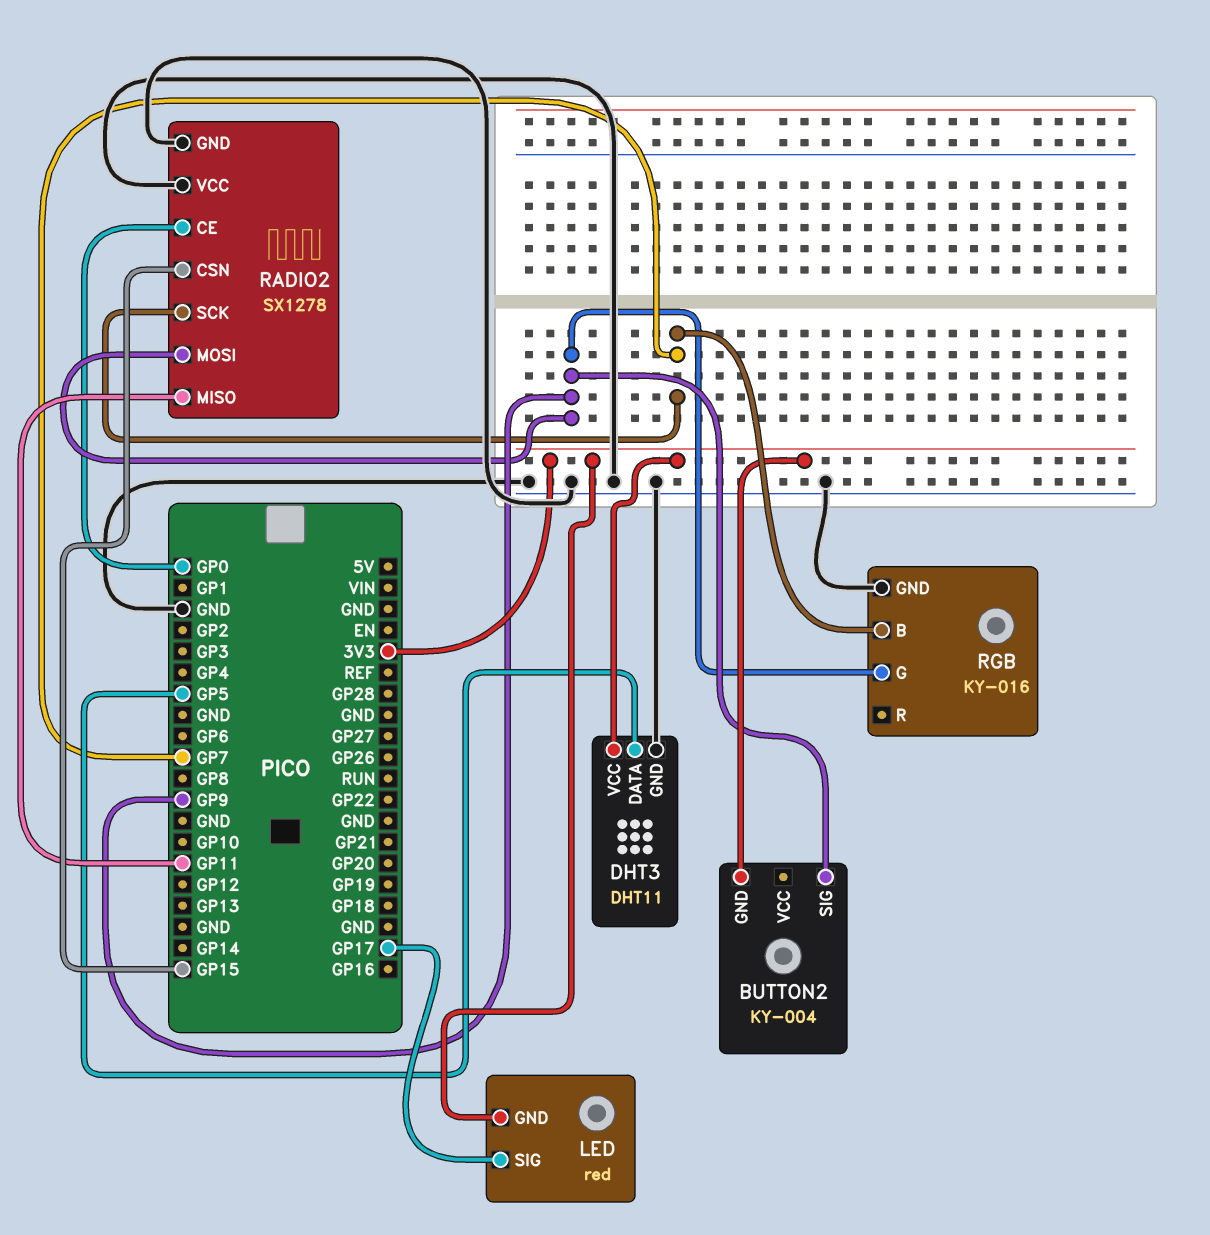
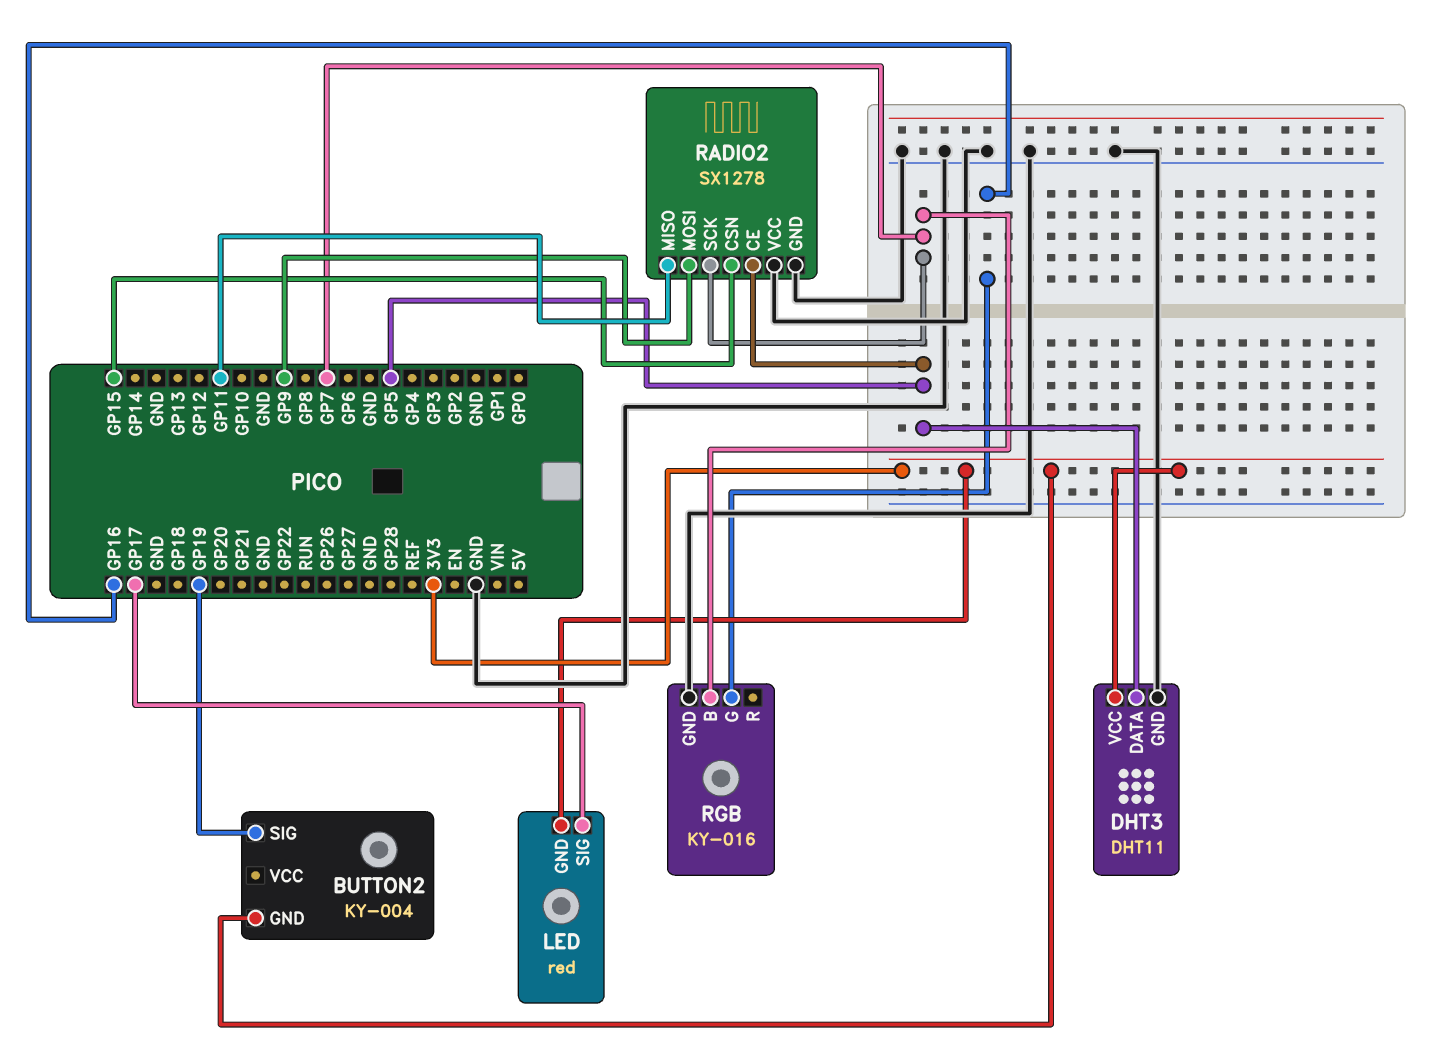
BUTTON2 pin SIG: GP9 -> GP19
RADIO2 pin CE: GP0 -> GP5
RGB pin G: GP9 -> GP16

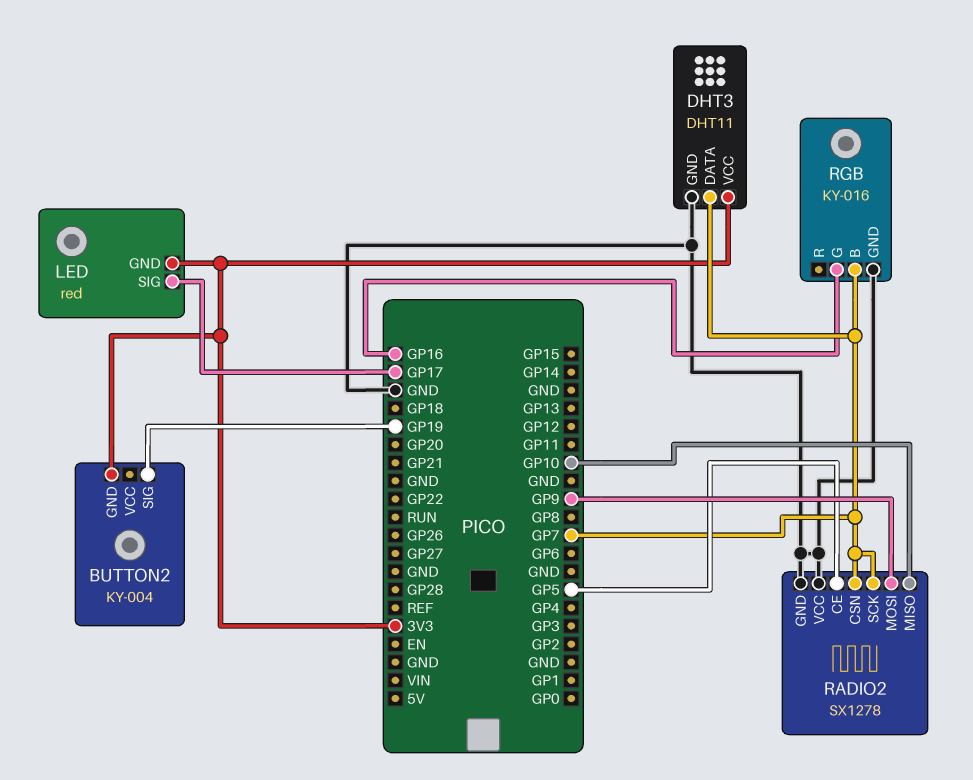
DHT3 pin DATA: GP5 -> GP7
RADIO2 pin CSN: GP15 -> GP7
RADIO2 pin MISO: GP11 -> GP10

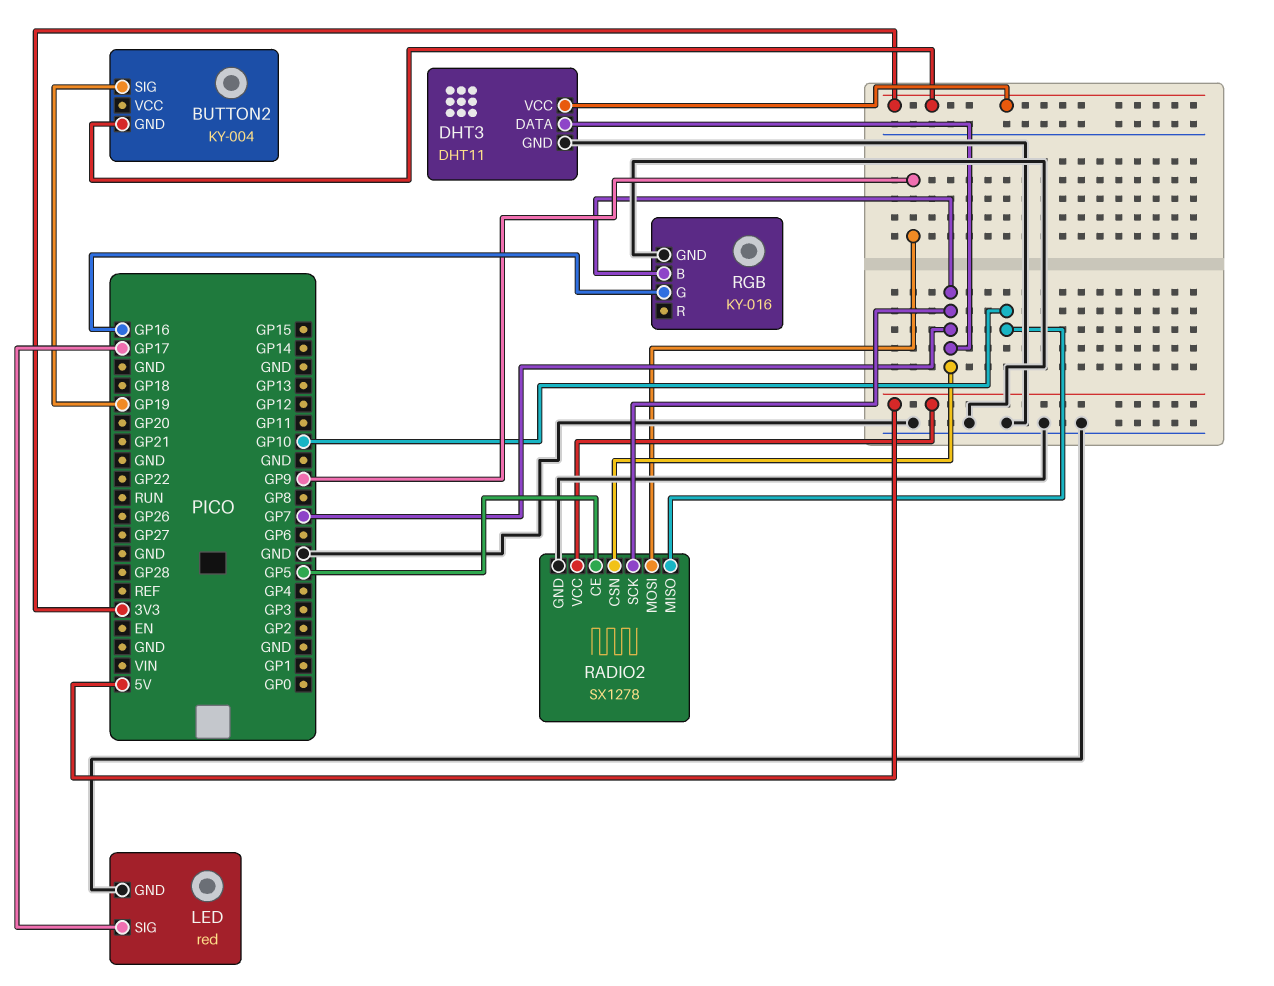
LED pin GND: 3V3 -> GND
RADIO2 pin VCC: GND -> 5V

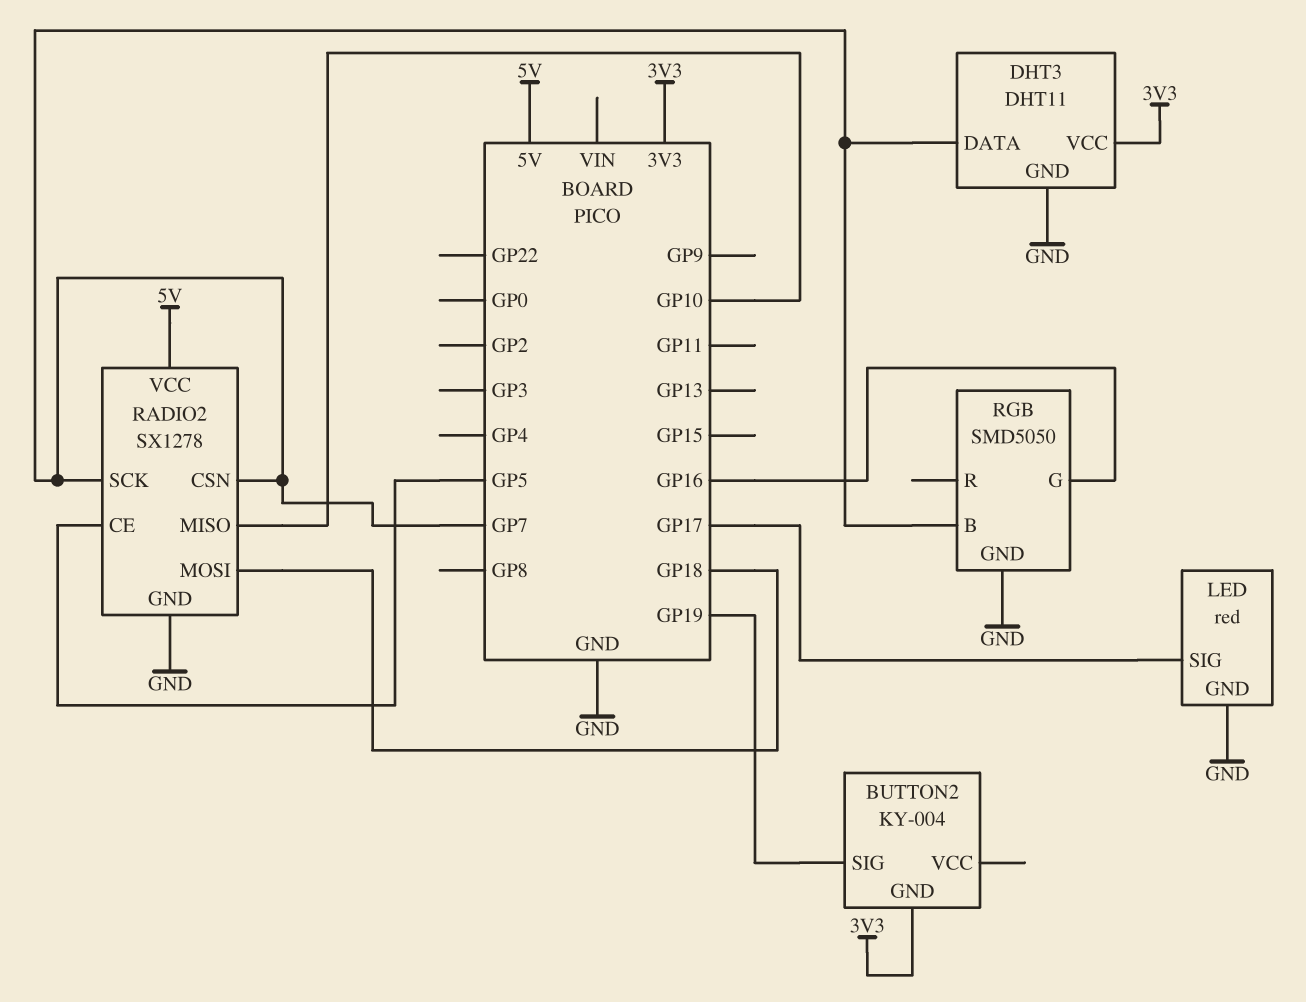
RADIO2 pin MOSI: GP9 -> GP18
RGB: KY-016 -> SMD5050

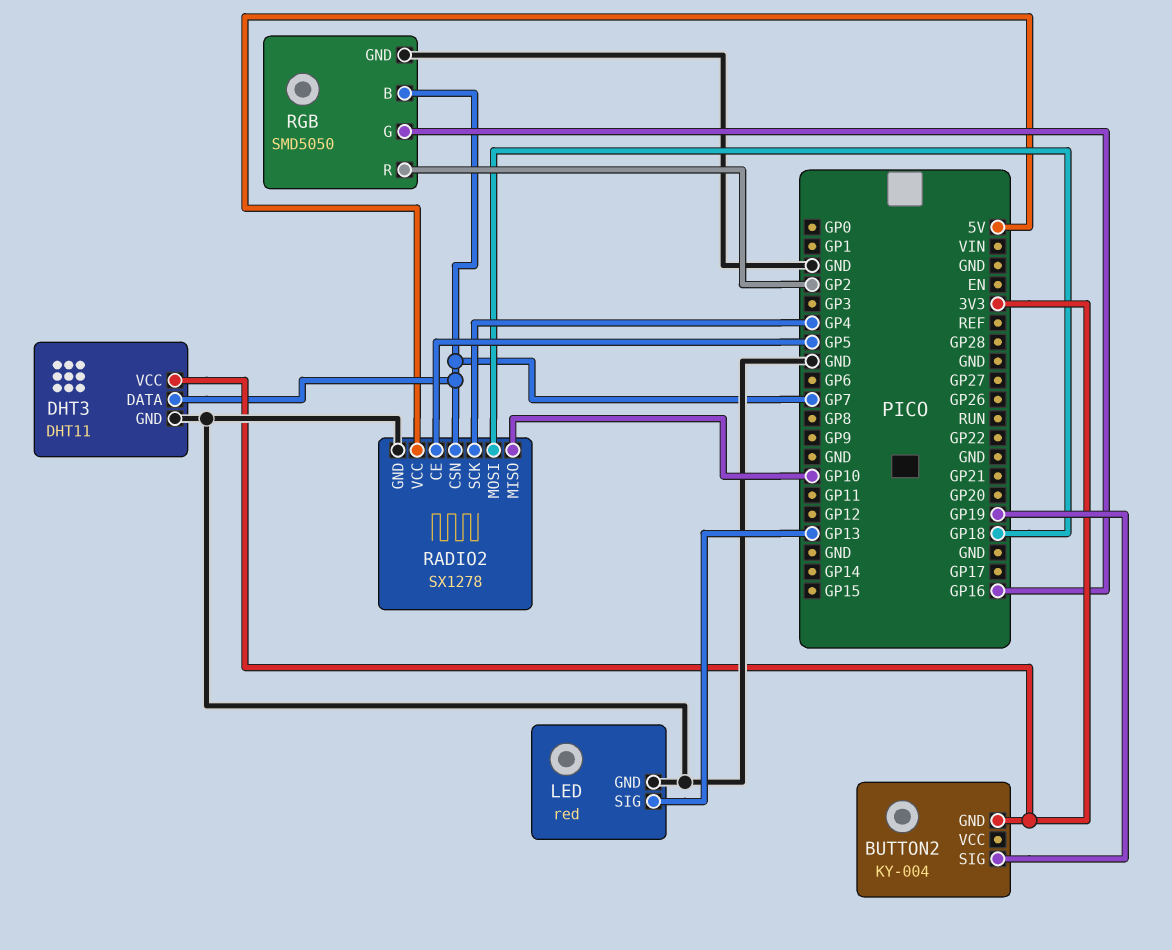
LED pin SIG: GP17 -> GP13
RADIO2 pin SCK: GP7 -> GP4
RGB pin R: none -> GP2

